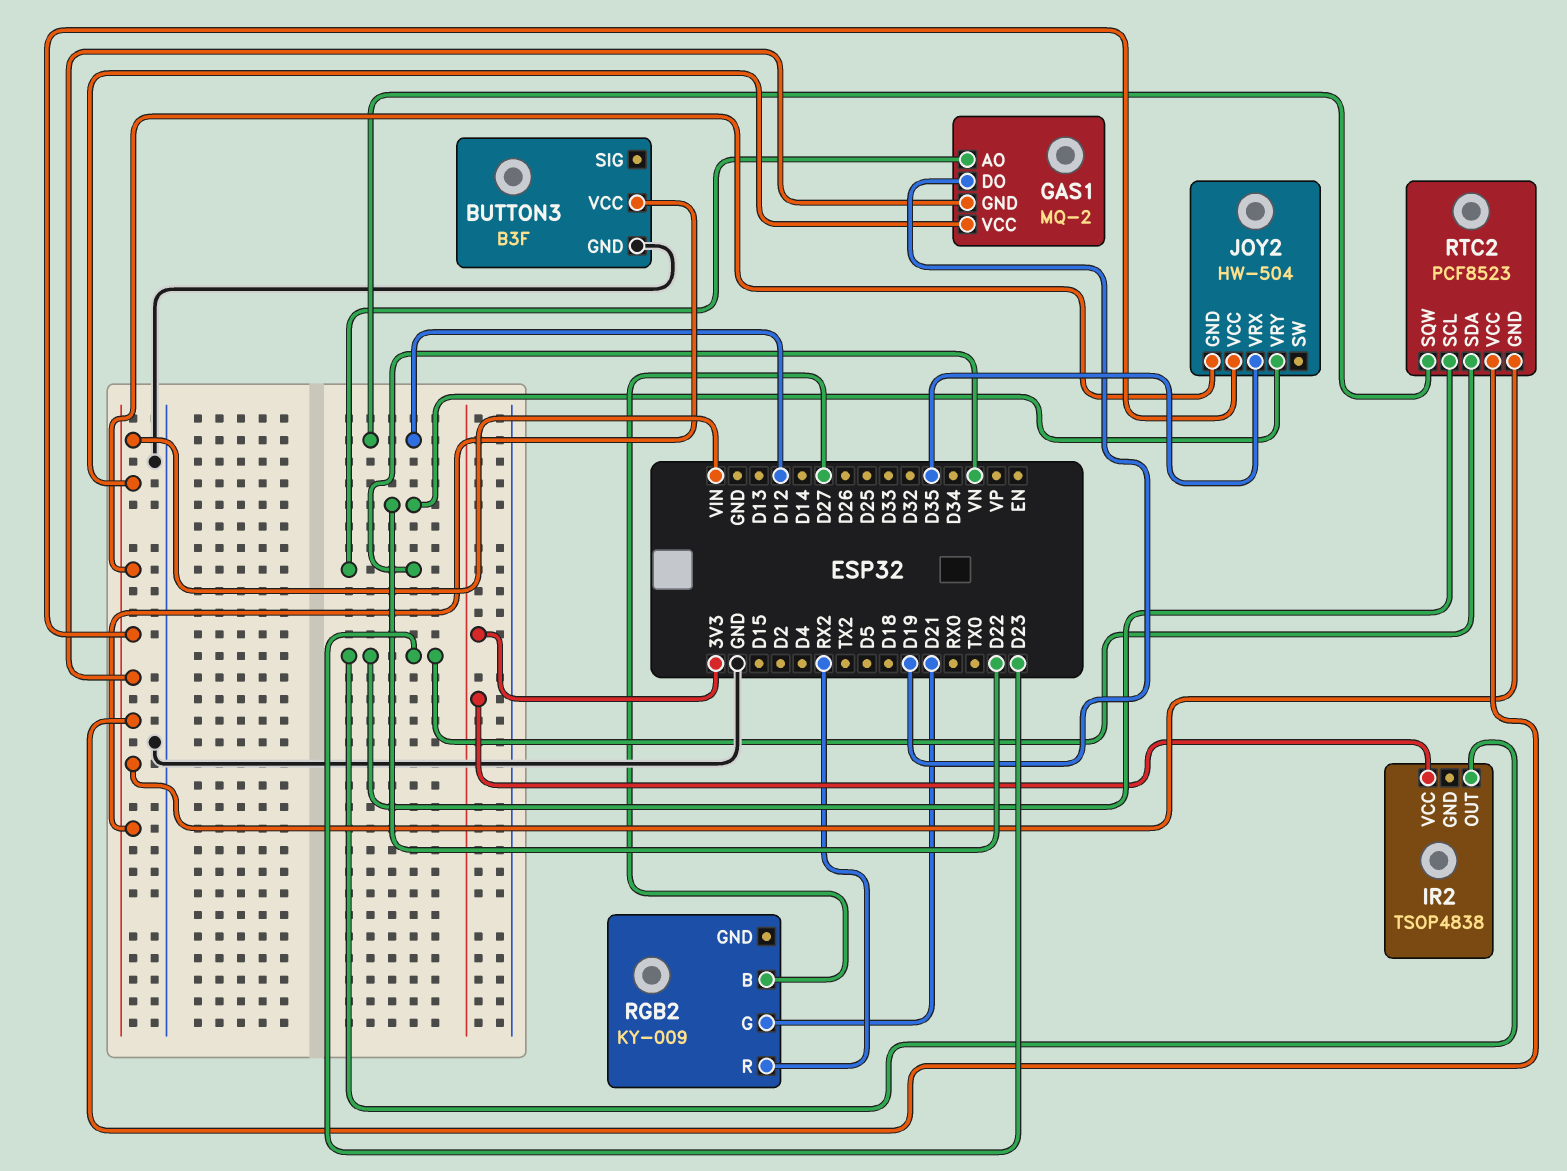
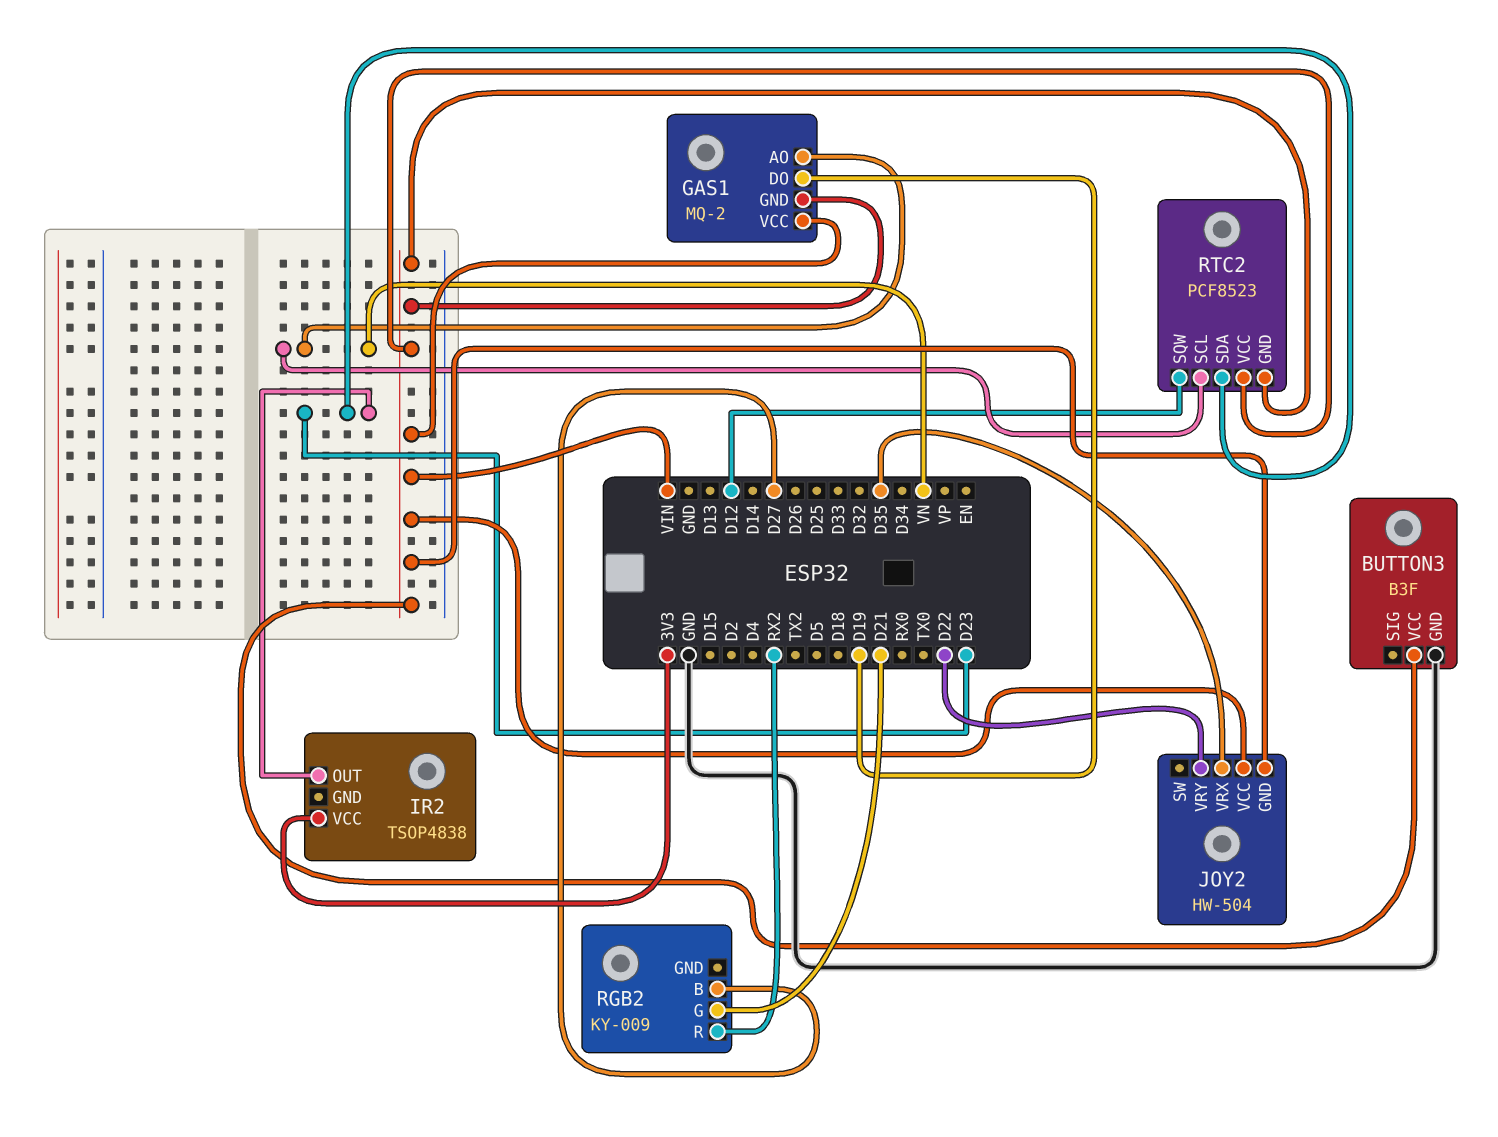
RTC2 pin SCL: D23 -> VN

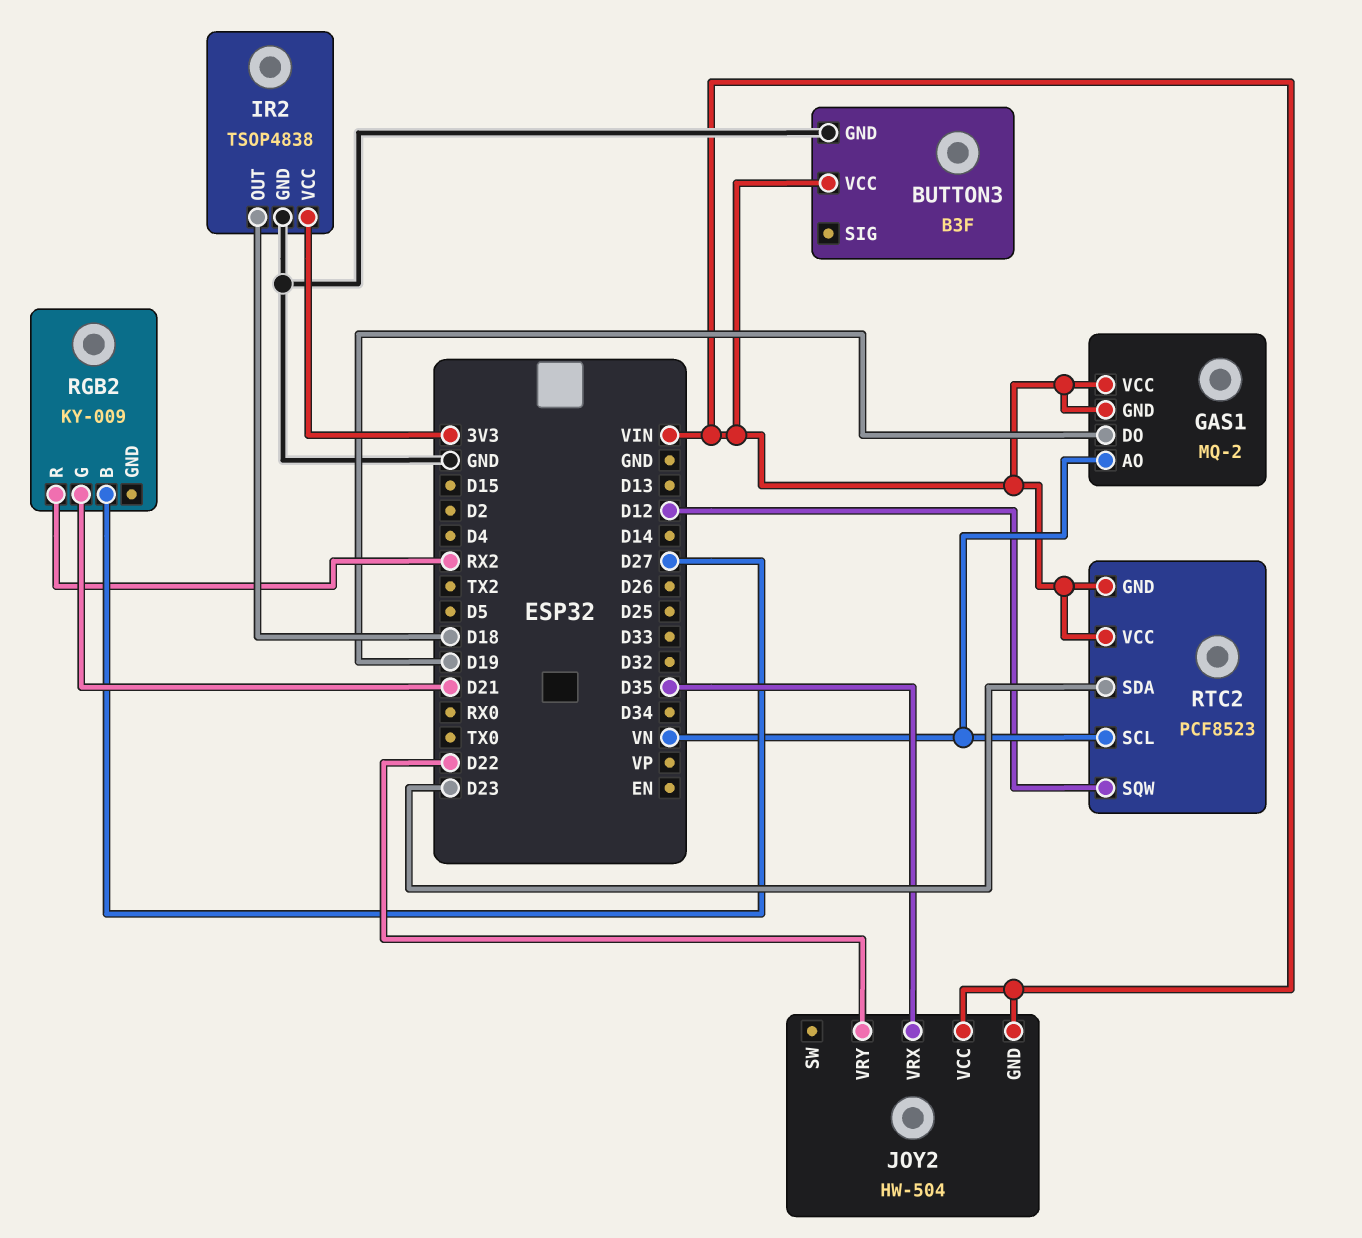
IR2 pin GND: none -> GND
IR2 pin OUT: D23 -> D18

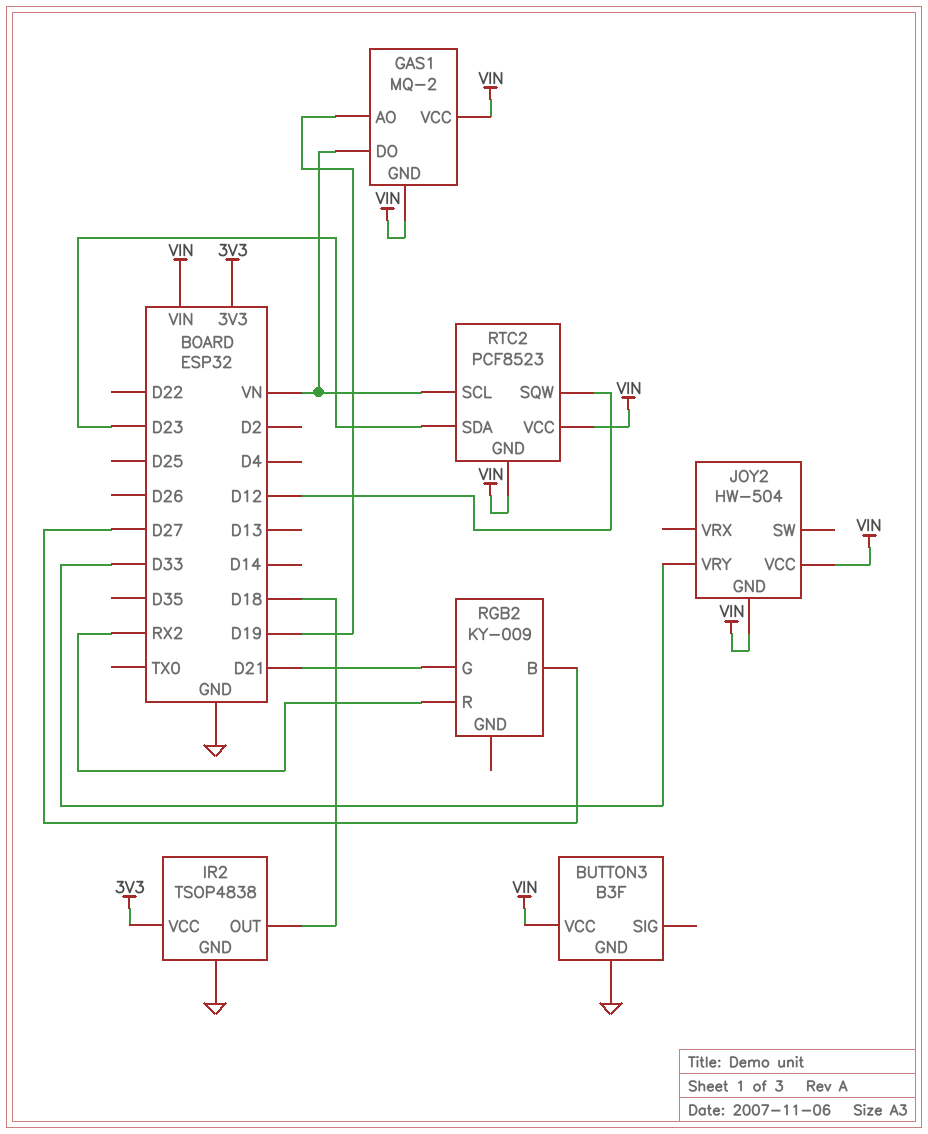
GAS1 pin AO: VN -> D19
GAS1 pin DO: D19 -> VN
JOY2 pin VRX: D35 -> none
JOY2 pin VRY: D22 -> D33

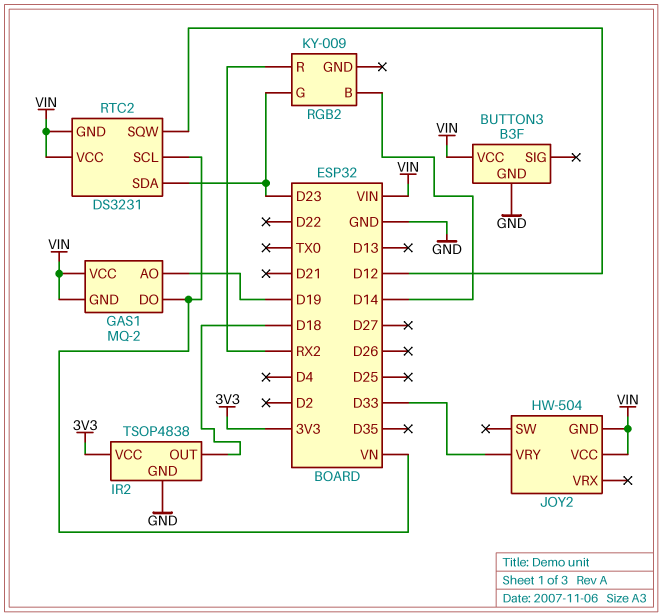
RGB2 pin B: D27 -> D14
RGB2 pin G: D21 -> D23
RTC2: PCF8523 -> DS3231

